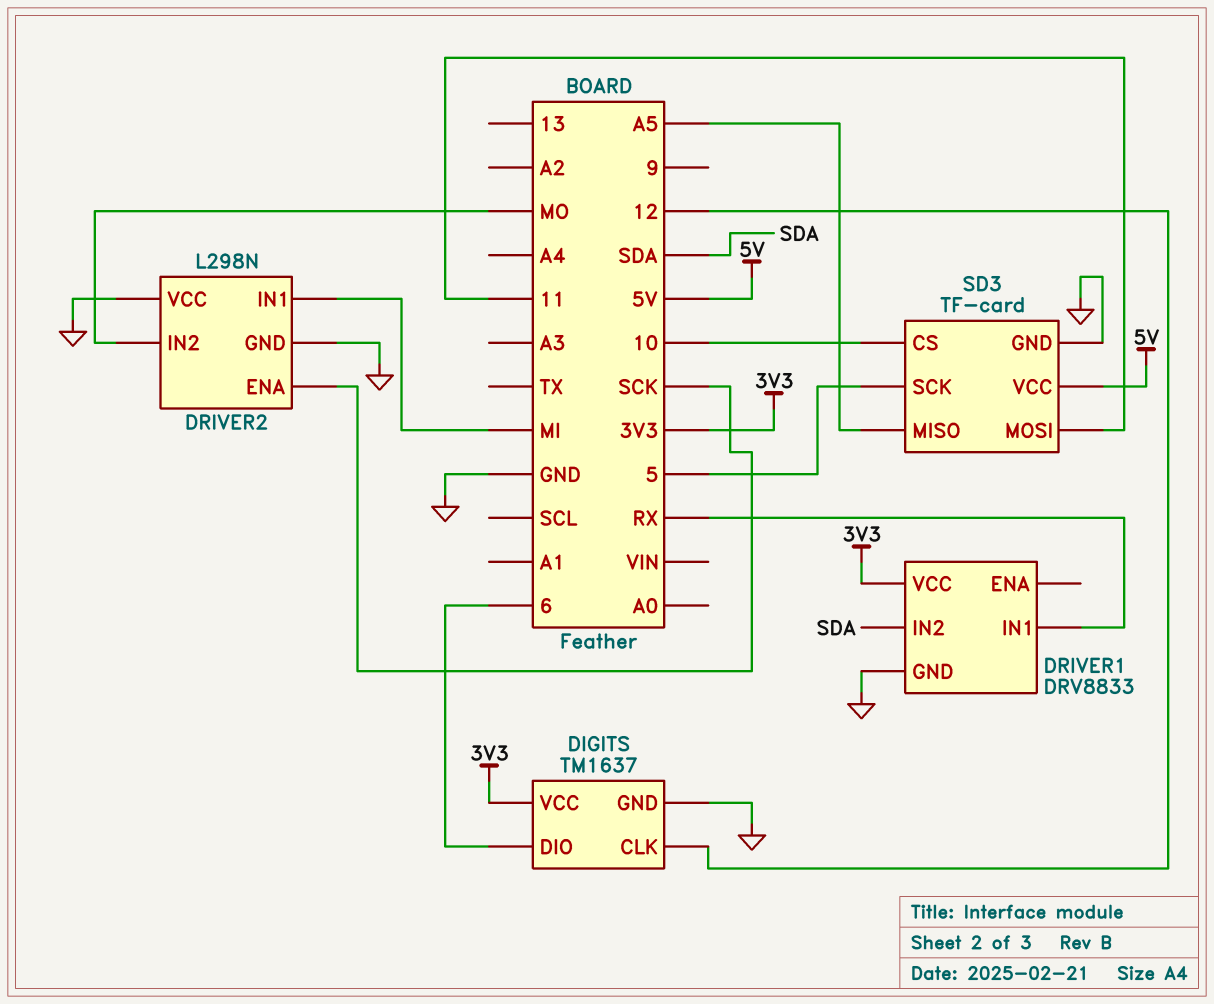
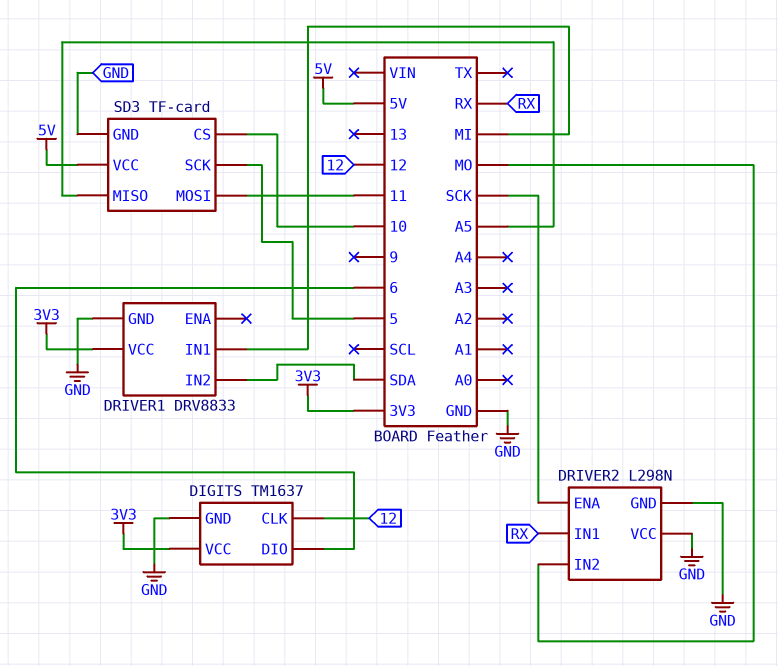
DRIVER1 pin IN1: RX -> MI
DRIVER2 pin IN1: MI -> RX

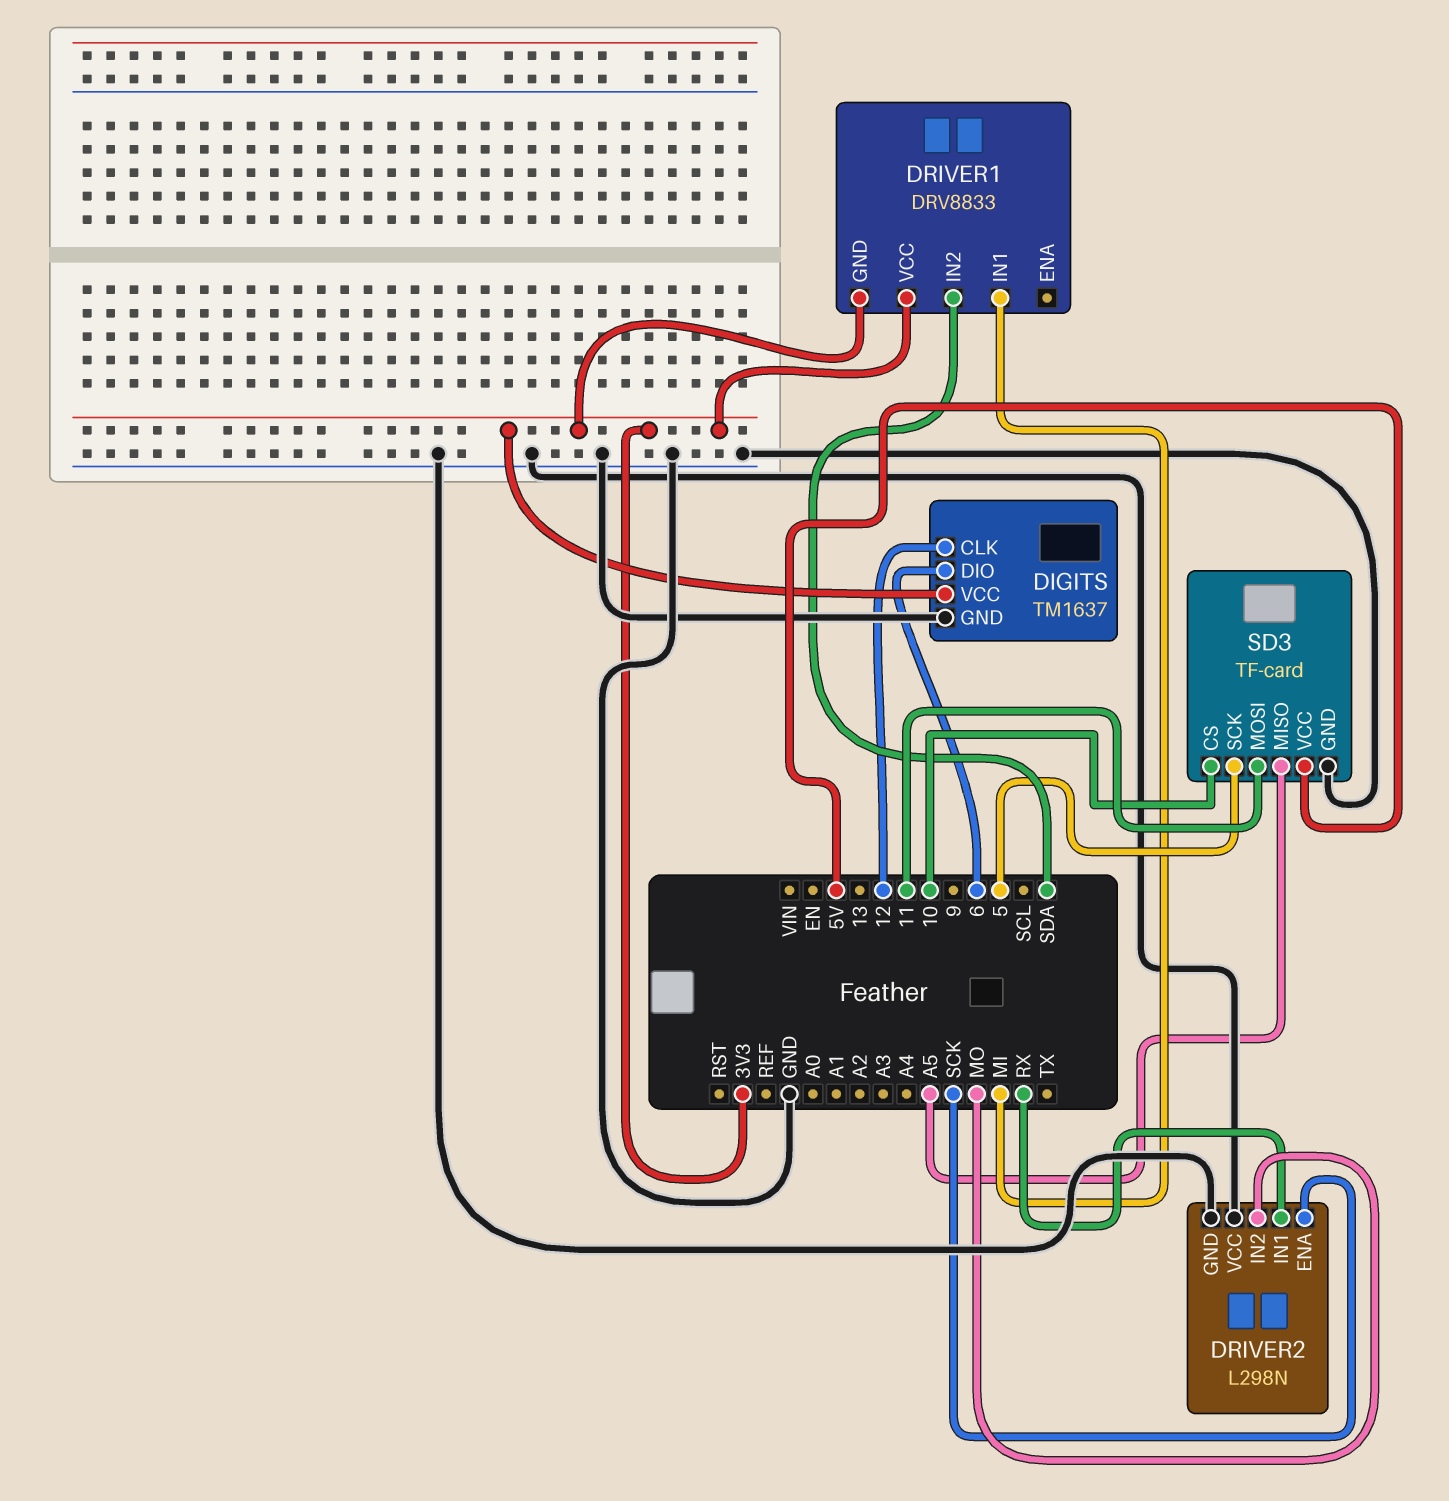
DRIVER1 pin GND: GND -> 3V3

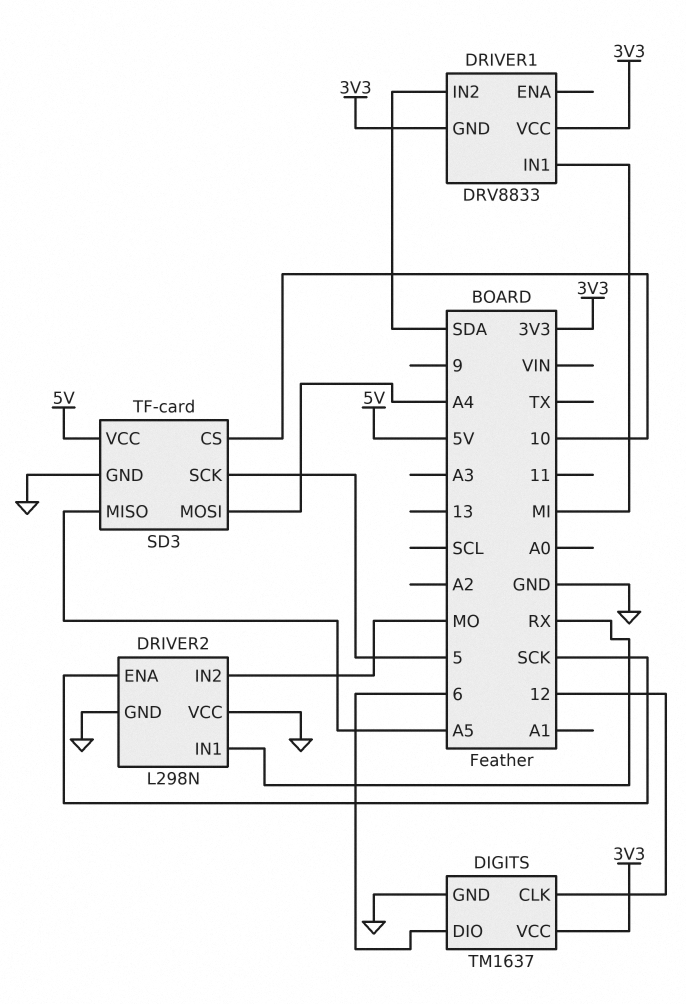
SD3 pin MOSI: 11 -> A4

